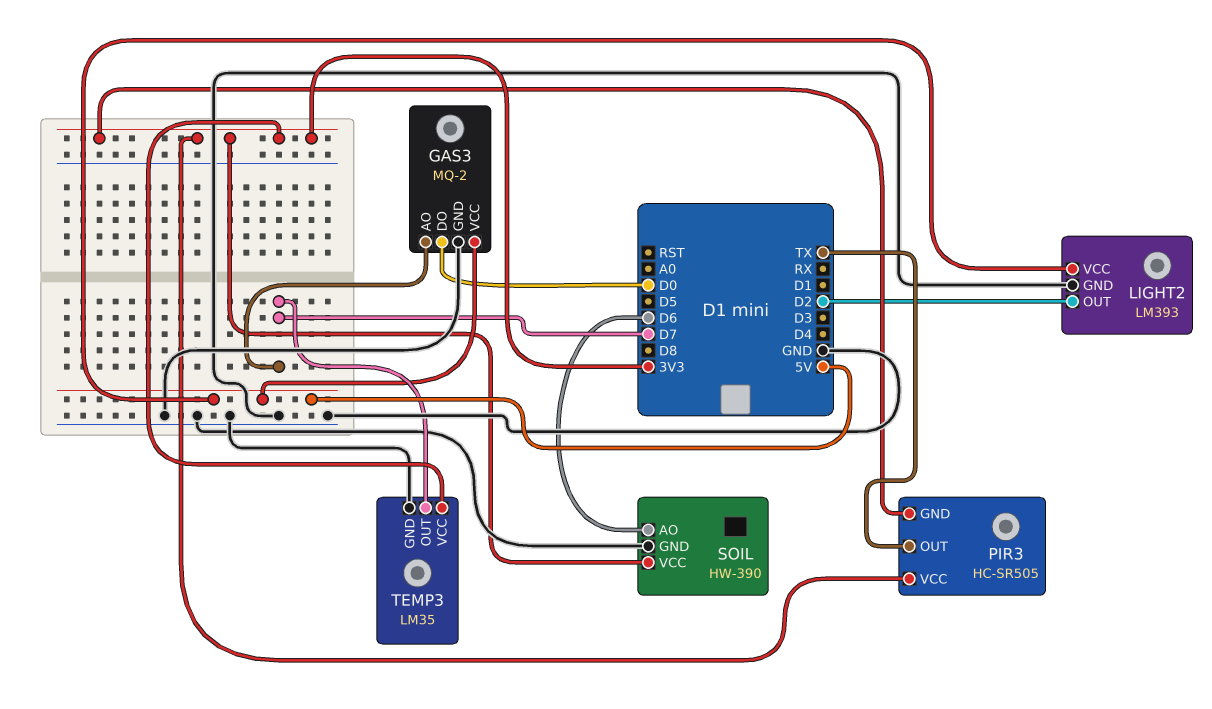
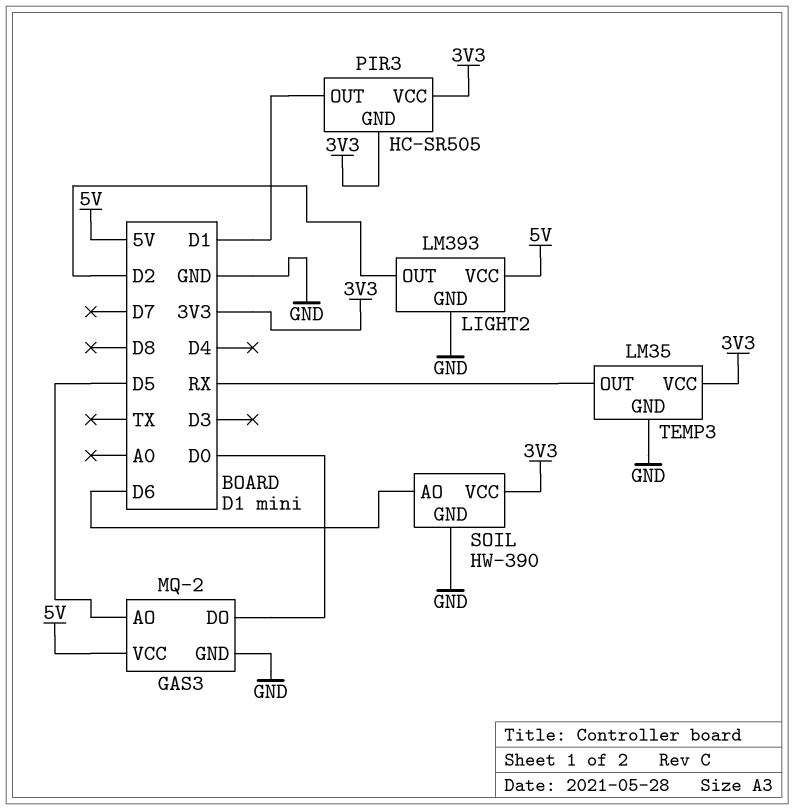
GAS3 pin AO: D7 -> D5
PIR3 pin OUT: TX -> D1
TEMP3 pin OUT: D7 -> RX

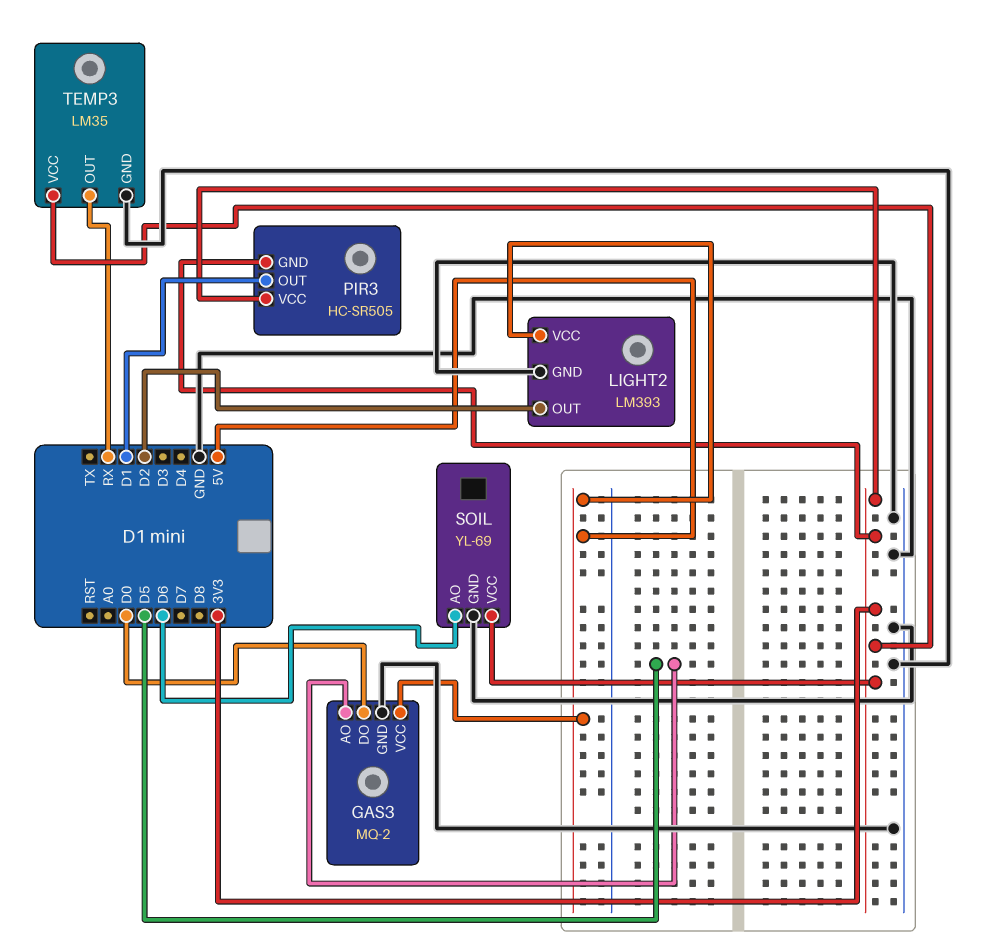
SOIL: HW-390 -> YL-69

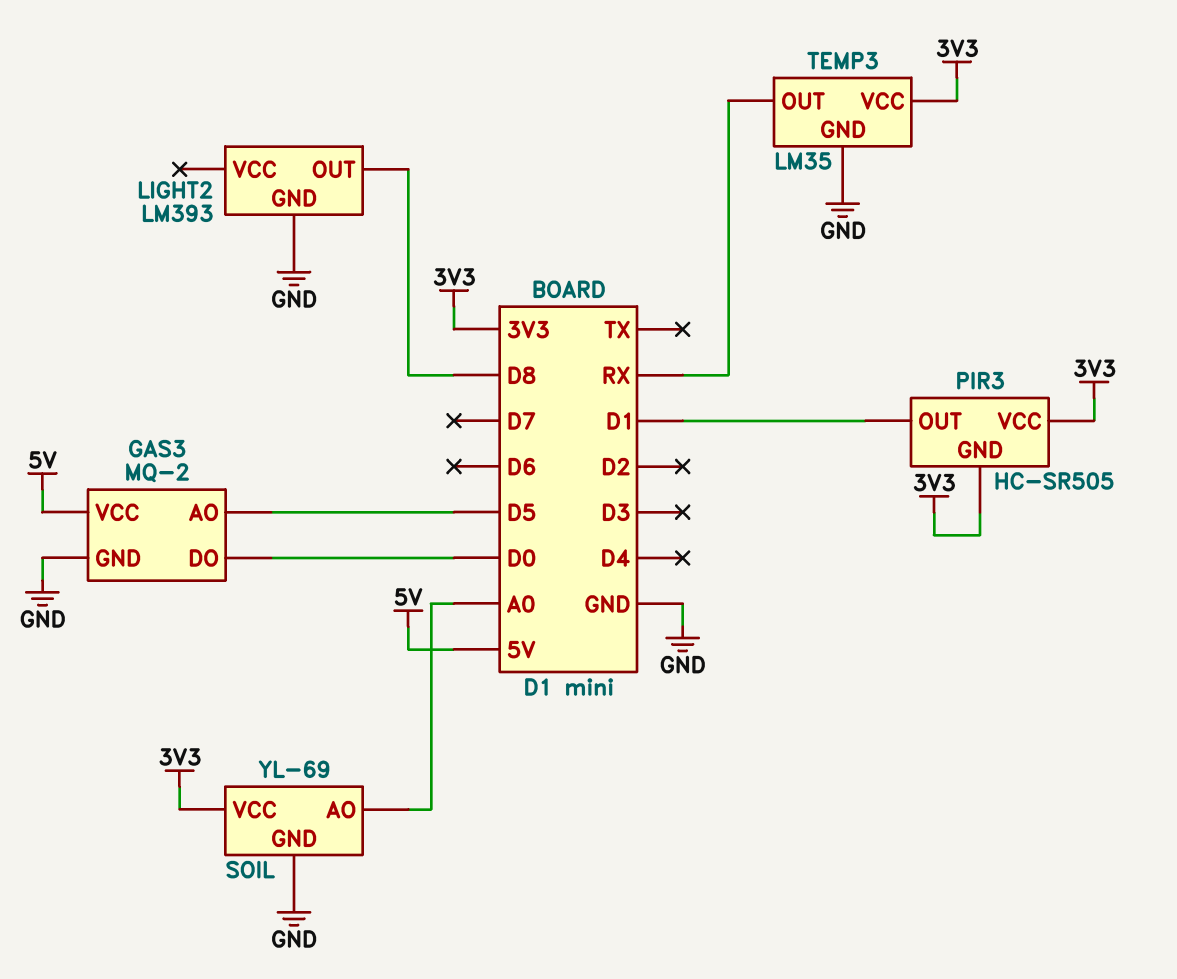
LIGHT2 pin OUT: D2 -> D8
LIGHT2 pin VCC: 5V -> none
SOIL pin AO: D6 -> A0

